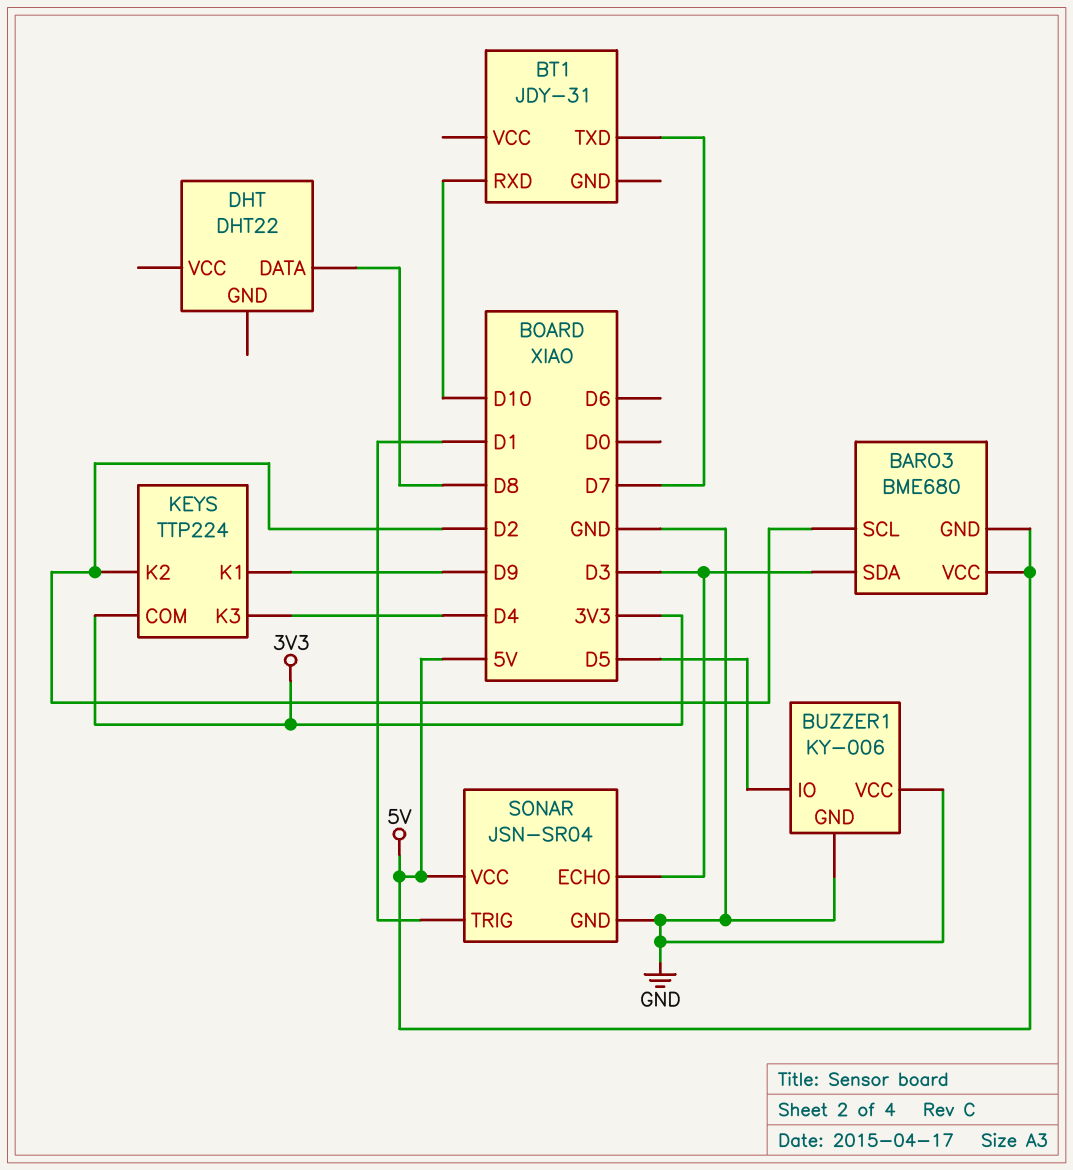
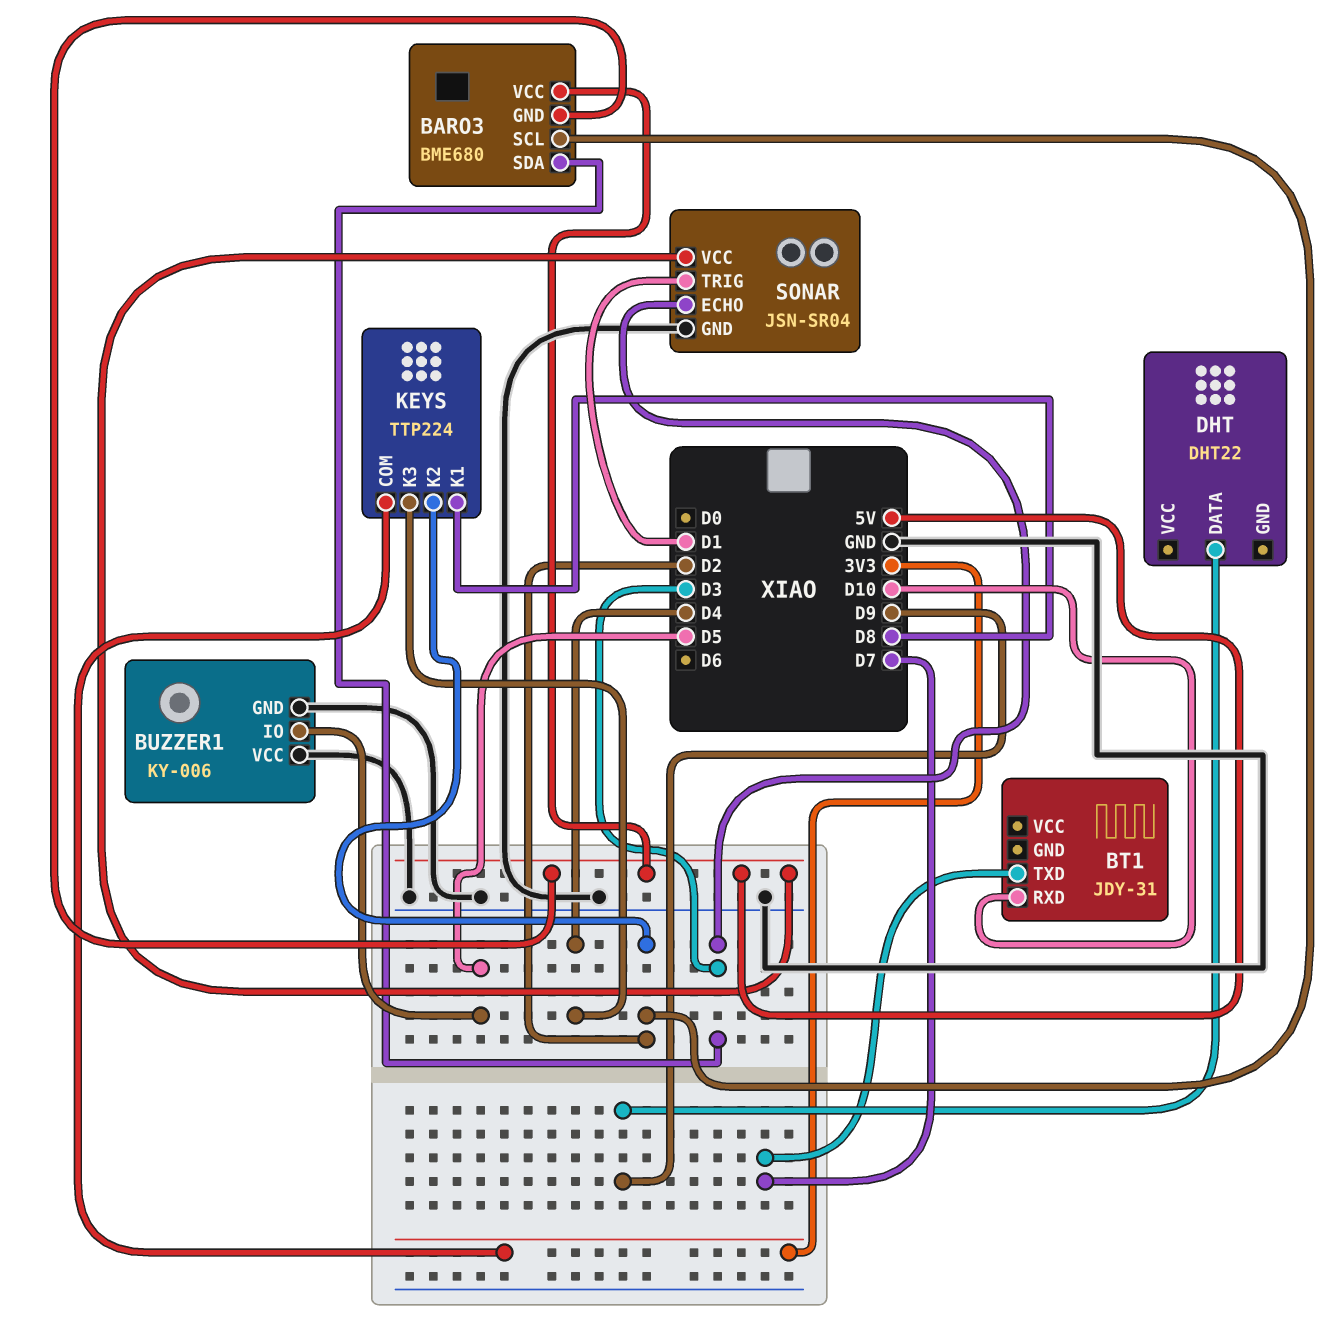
DHT pin DATA: D8 -> D9
KEYS pin K1: D9 -> D8

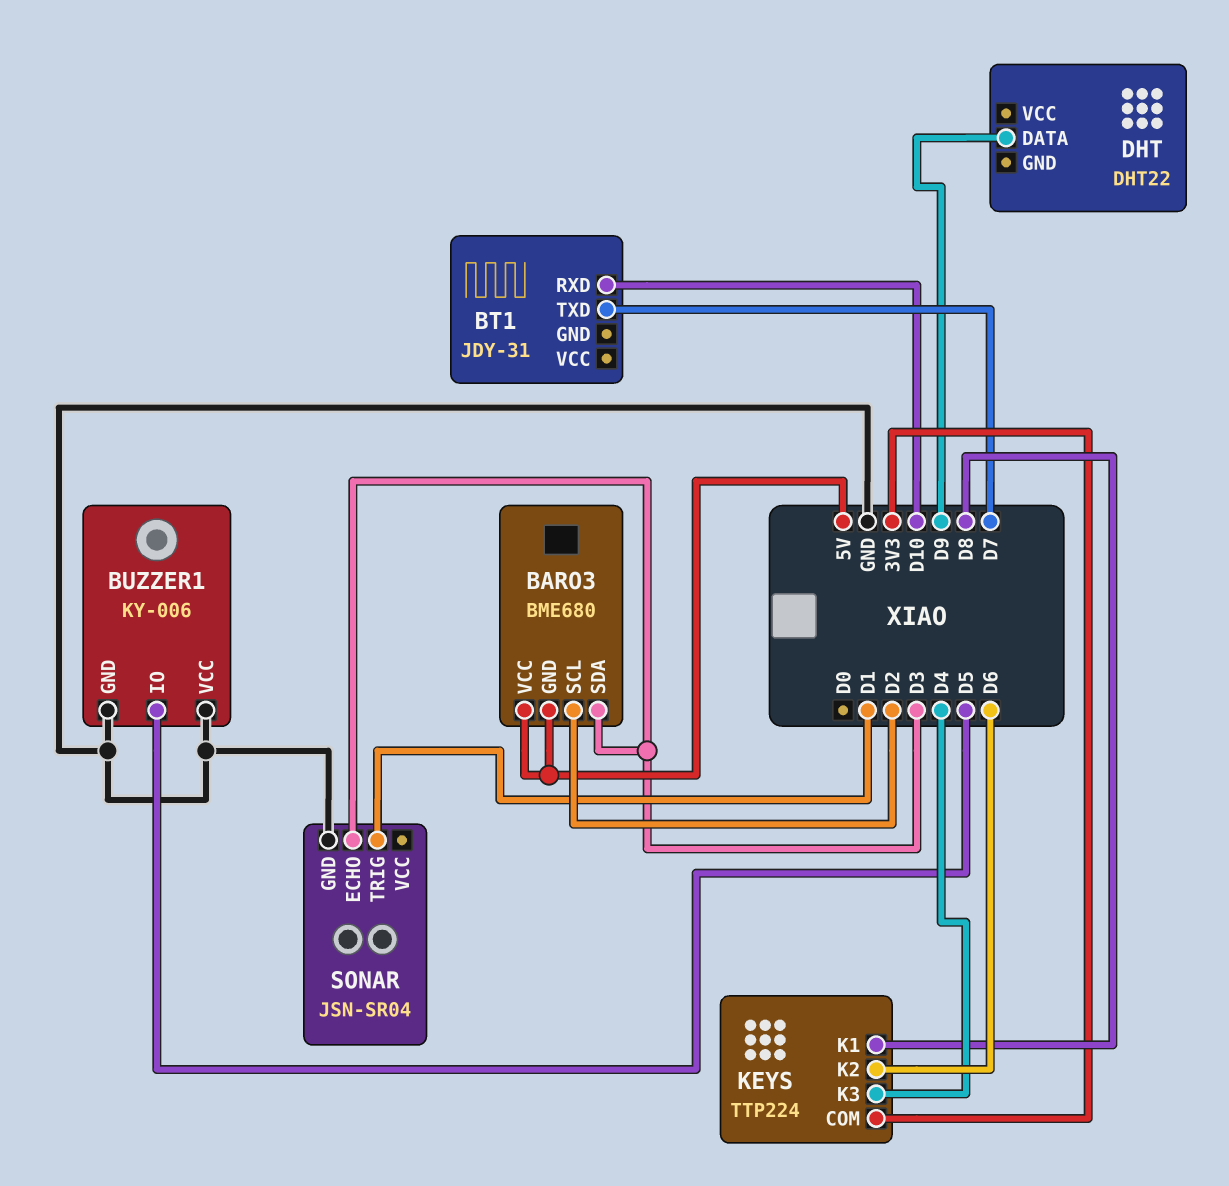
KEYS pin K2: D2 -> D6
SONAR pin VCC: 5V -> none

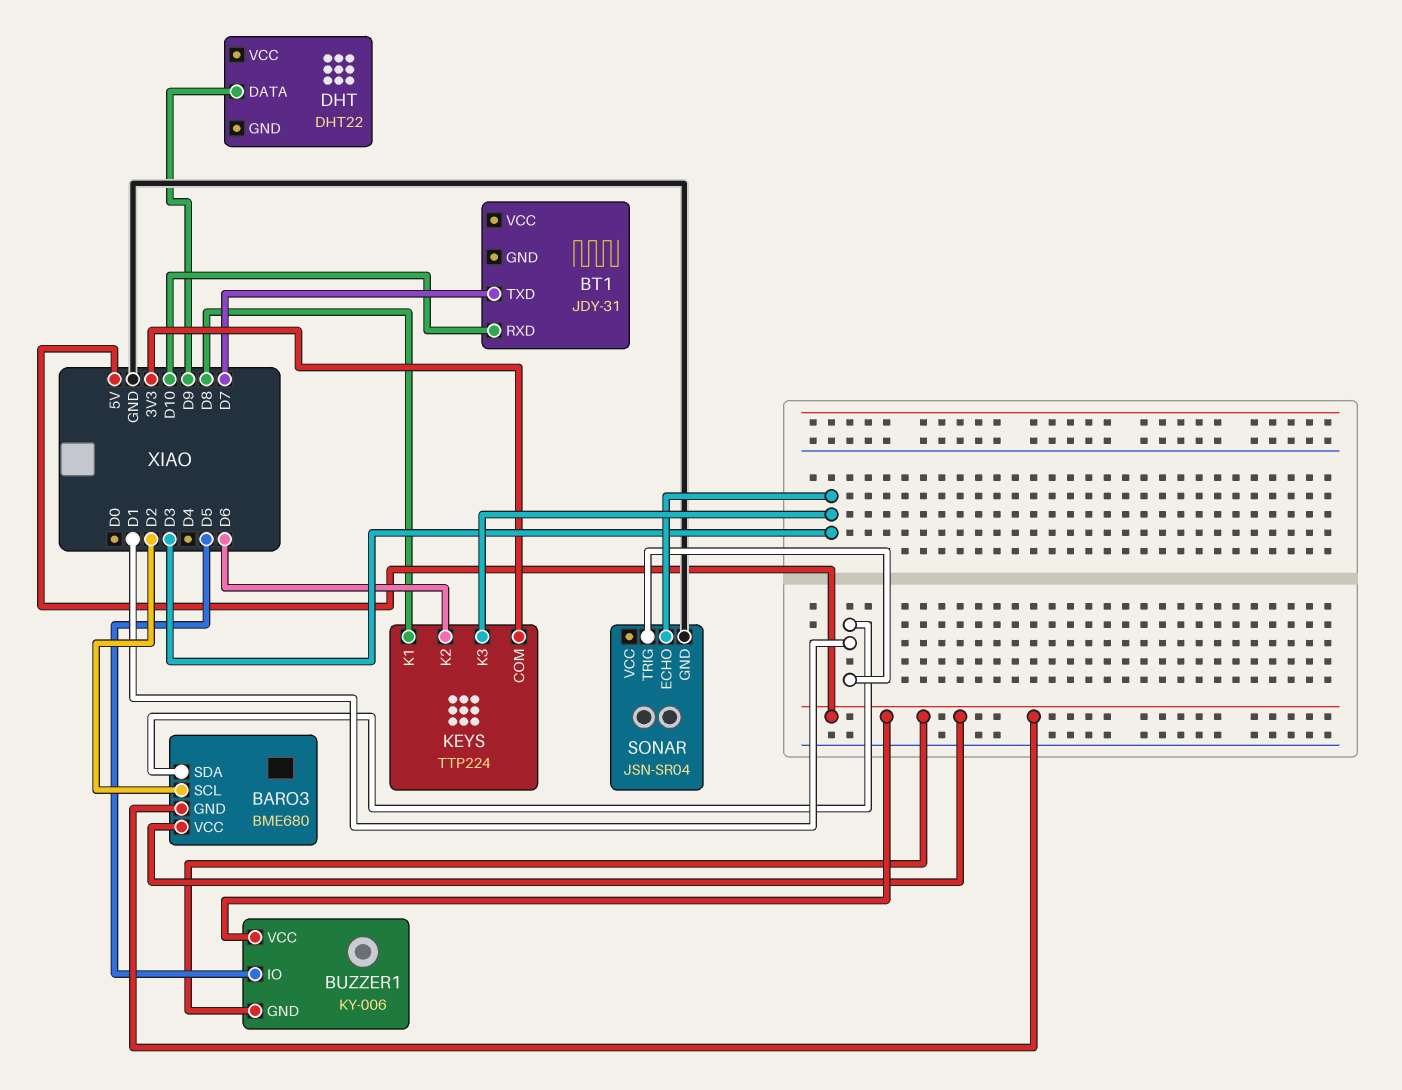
BARO3 pin SDA: D3 -> D1
BUZZER1 pin GND: GND -> 5V
BUZZER1 pin VCC: GND -> 5V
KEYS pin K3: D4 -> D3

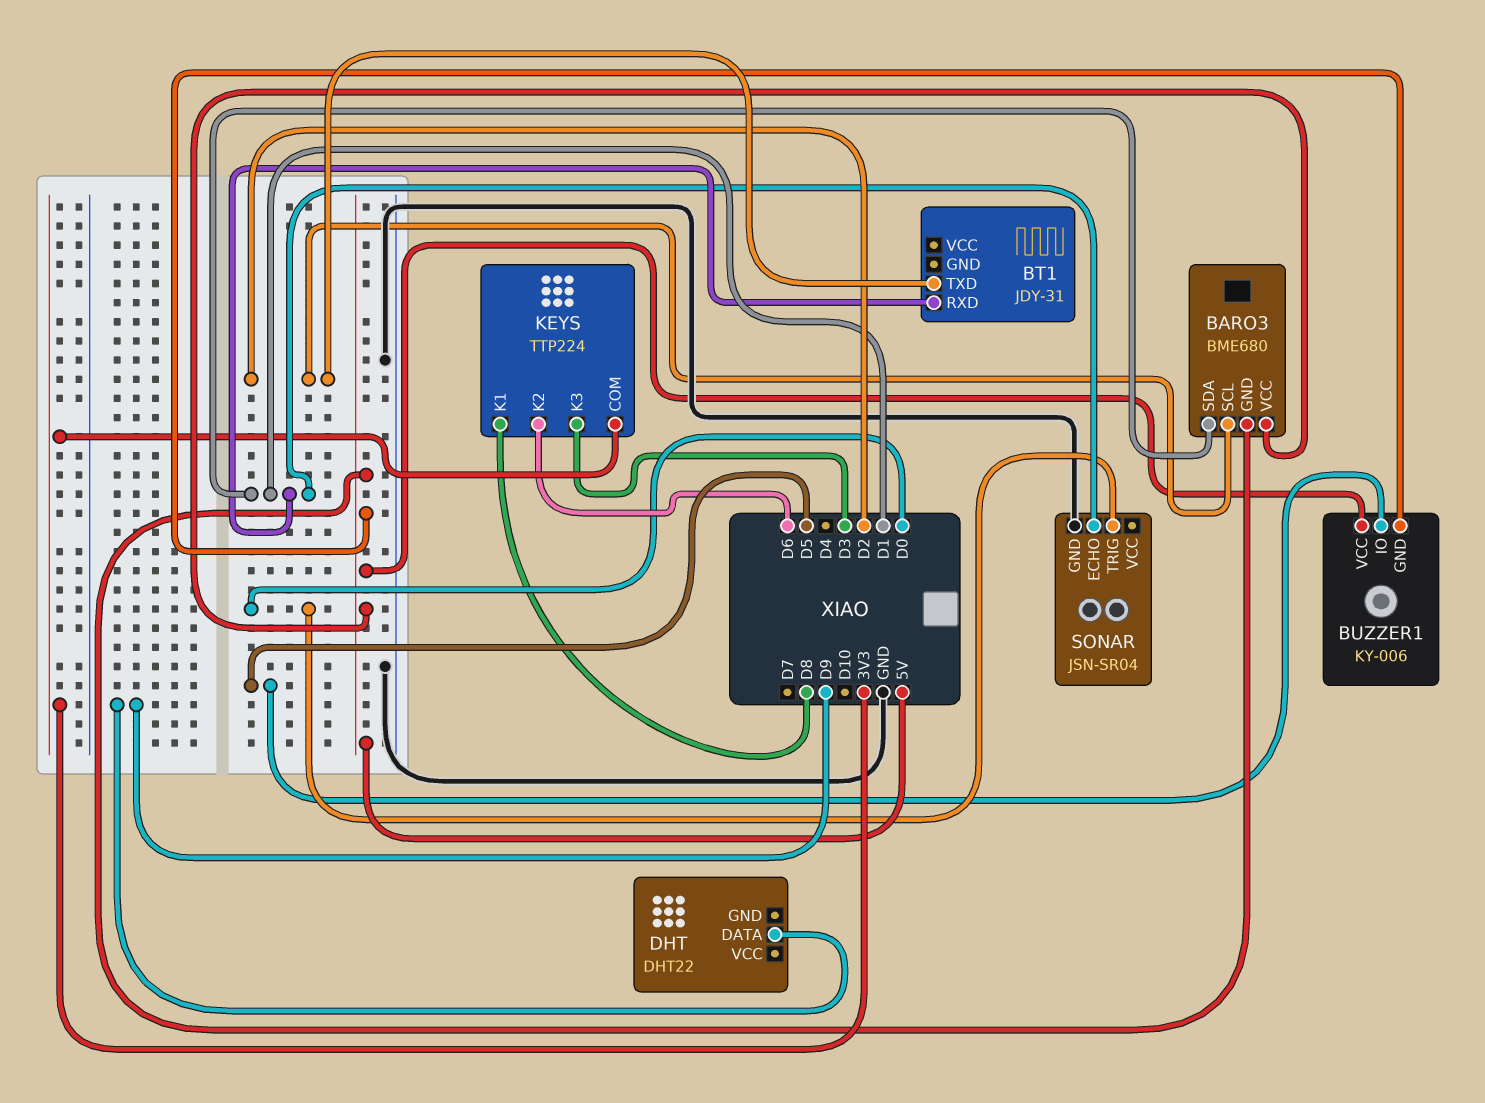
BT1 pin RXD: D10 -> D1
BT1 pin TXD: D7 -> D2
SONAR pin ECHO: D3 -> D1
SONAR pin TRIG: D1 -> D0

